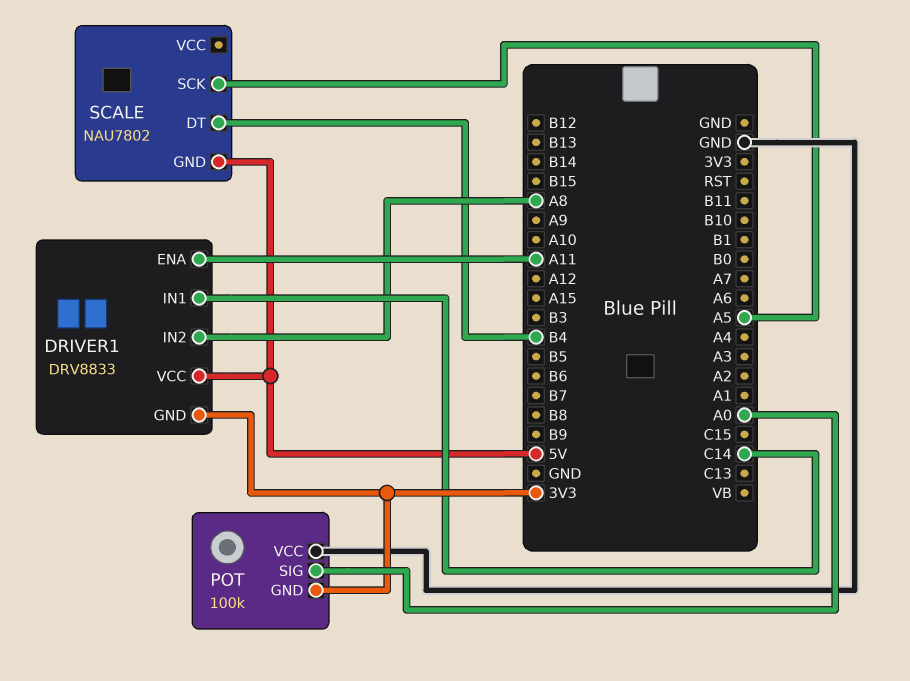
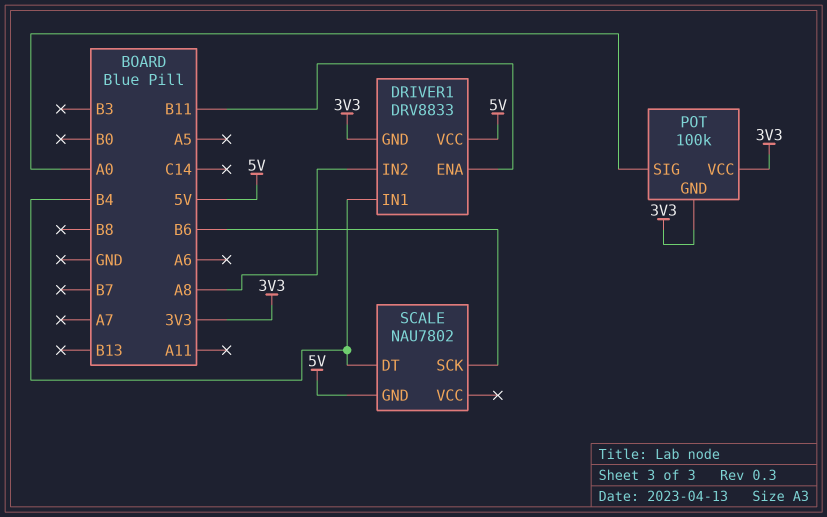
DRIVER1 pin ENA: A11 -> B11
DRIVER1 pin IN1: C14 -> B4
POT pin VCC: GND -> 3V3
SCALE pin SCK: A5 -> B6

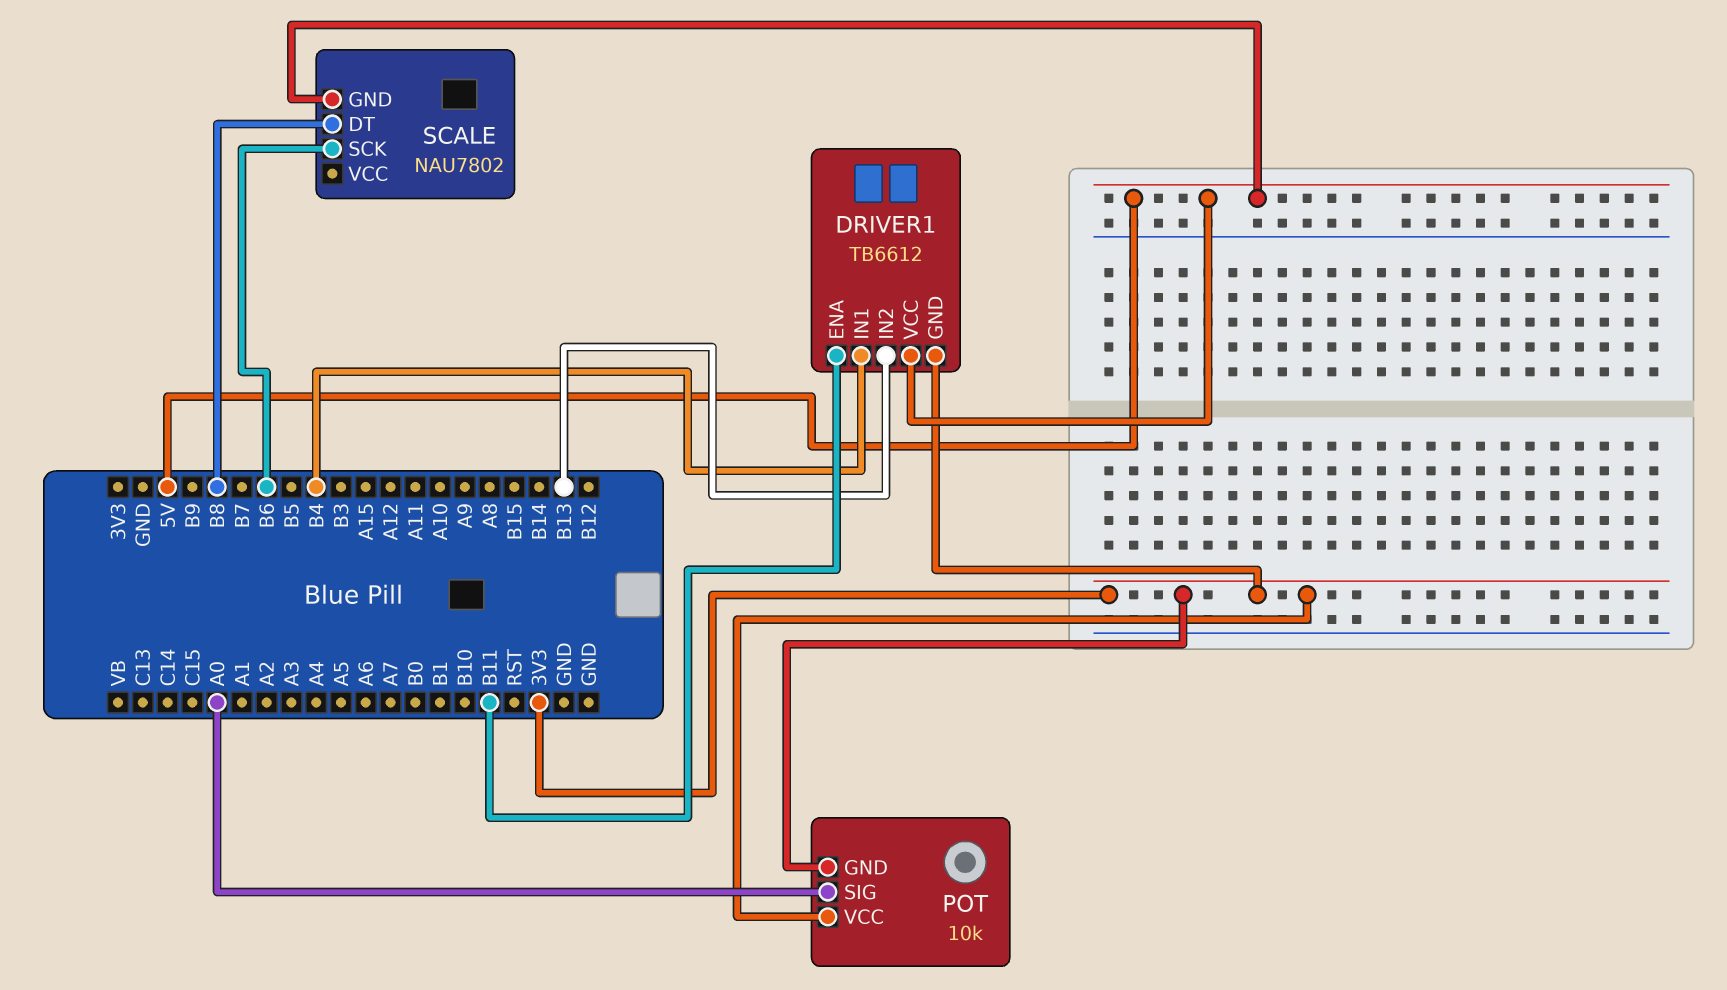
DRIVER1: DRV8833 -> TB6612
DRIVER1 pin IN2: A8 -> B13
POT: 100k -> 10k
SCALE pin DT: B4 -> B8

